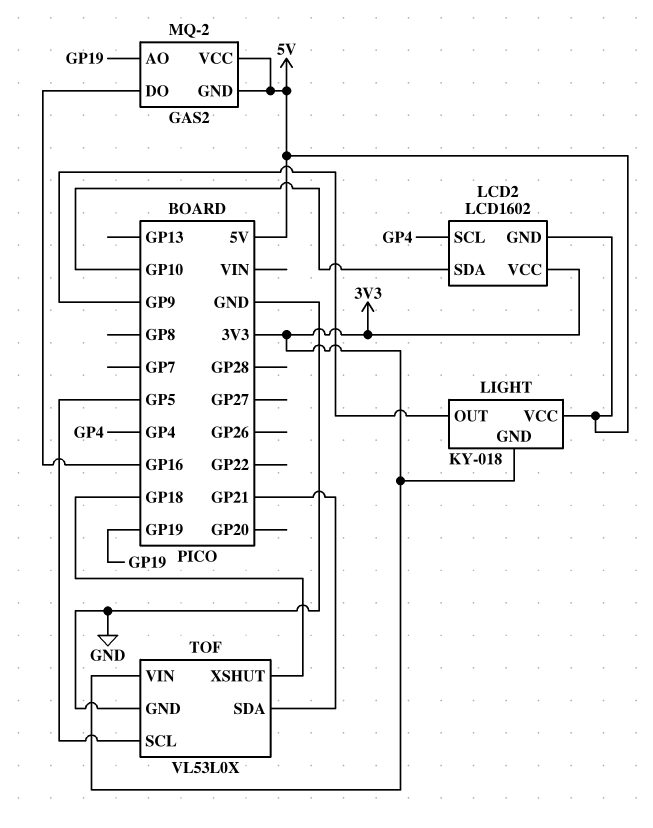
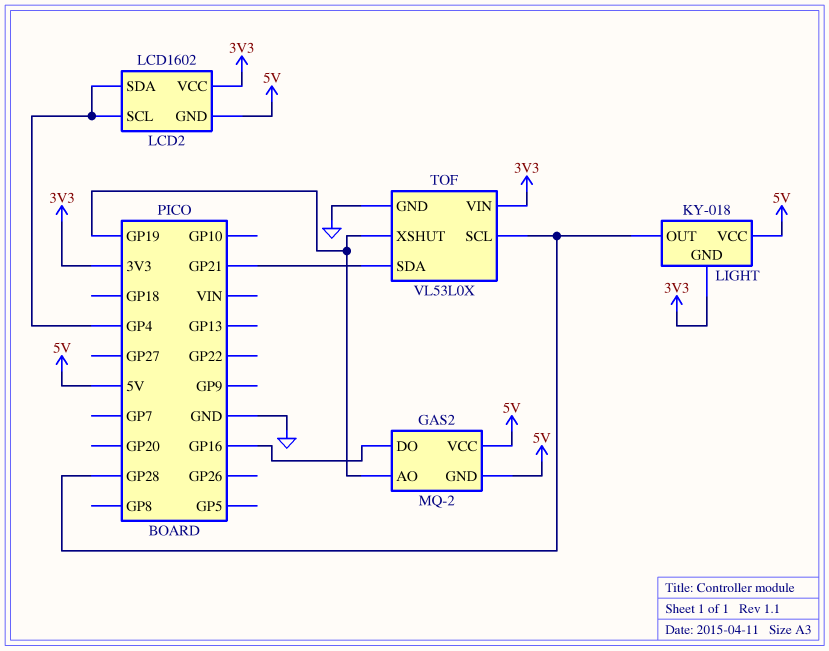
LCD2 pin SDA: GP10 -> GP4
LIGHT pin OUT: GP9 -> GP28
TOF pin SCL: GP5 -> GP28
TOF pin XSHUT: GP18 -> GP19

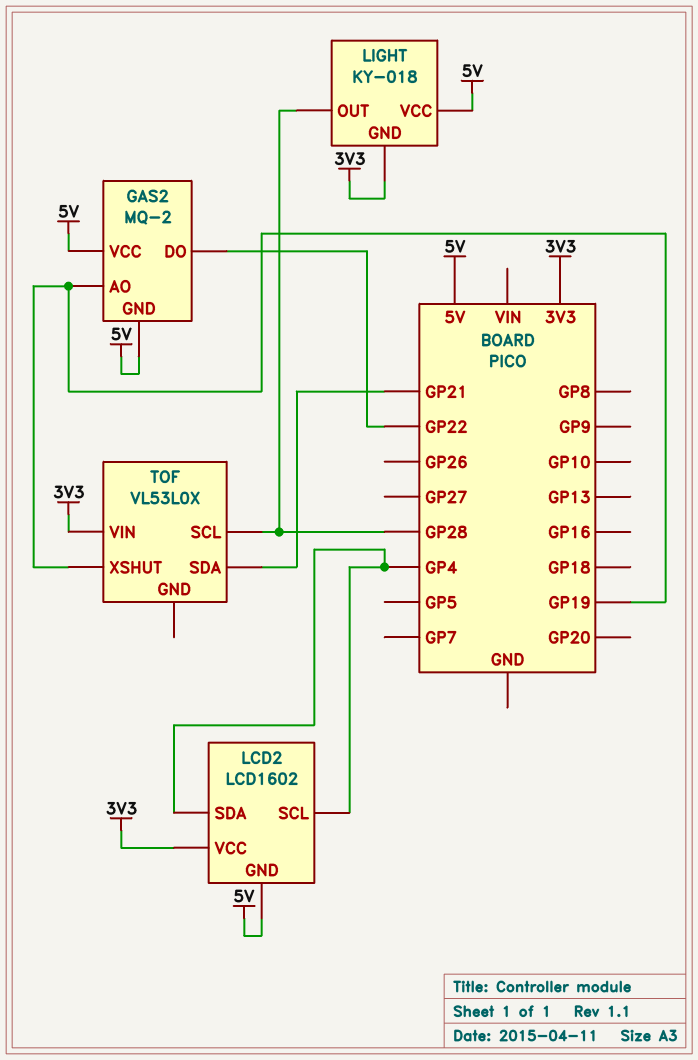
GAS2 pin DO: GP16 -> GP22
TOF pin GND: GND -> none

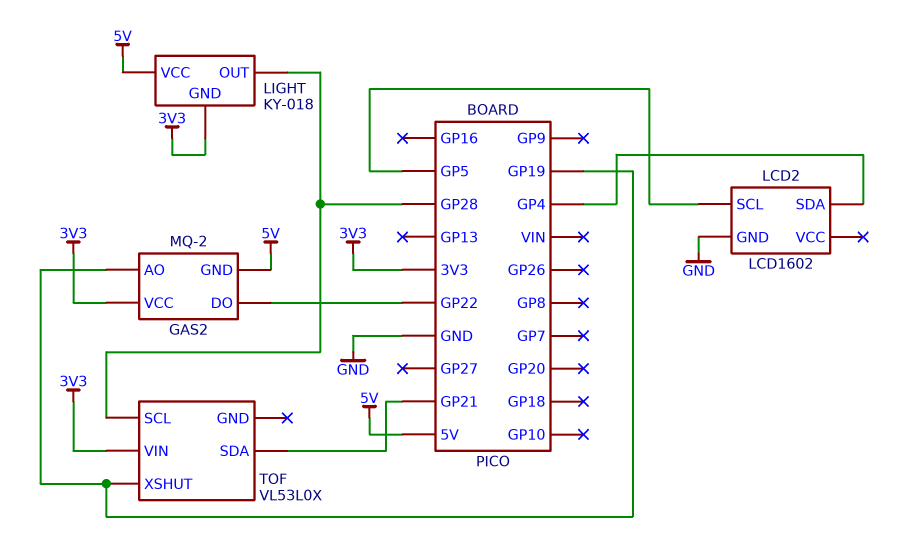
GAS2 pin VCC: 5V -> 3V3
LCD2 pin GND: 5V -> GND
LCD2 pin SCL: GP4 -> GP5
LCD2 pin VCC: 3V3 -> none

